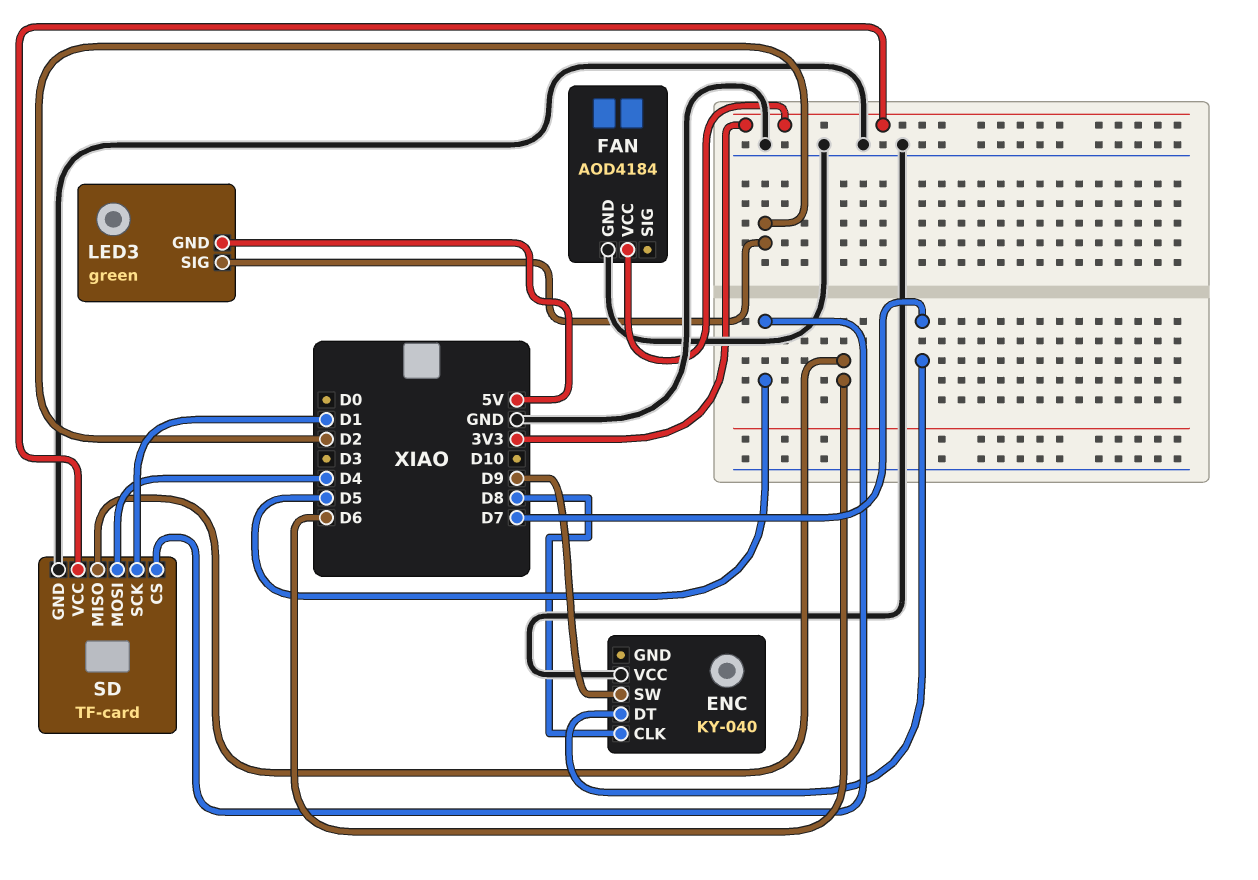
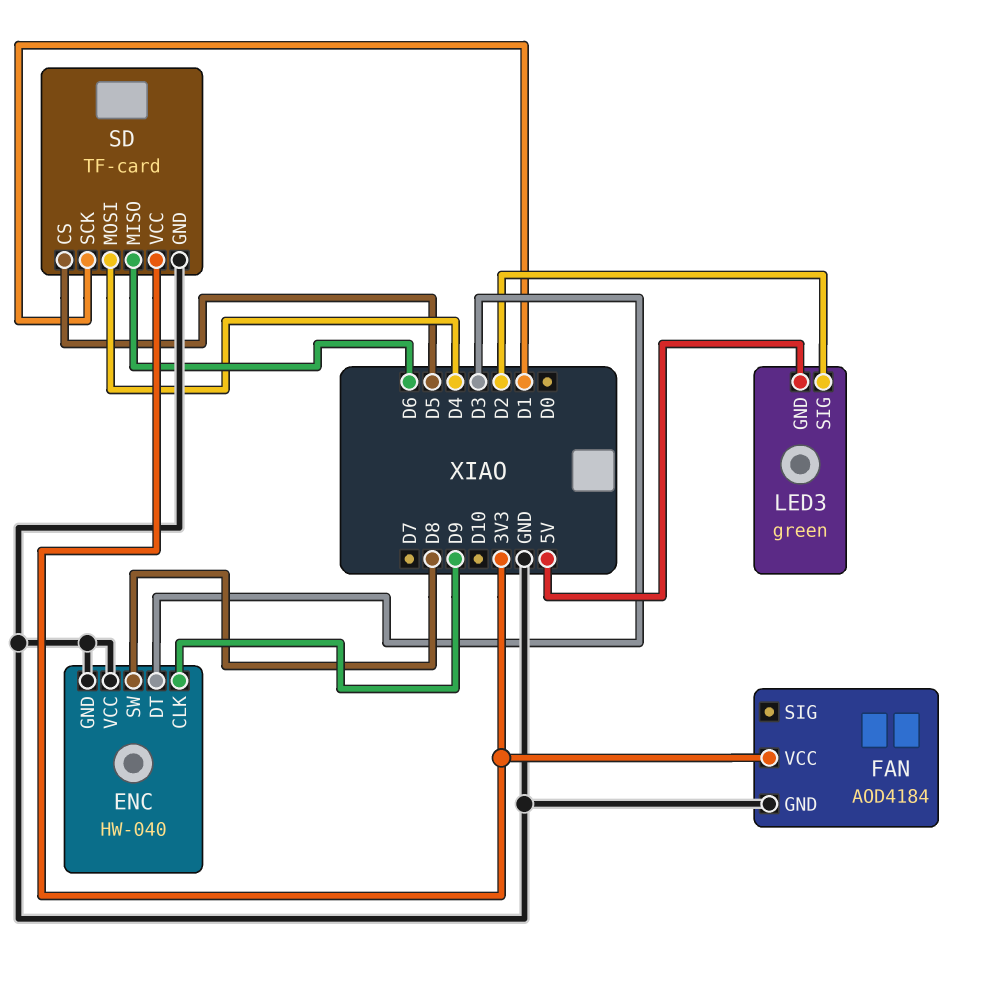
ENC: KY-040 -> HW-040
ENC pin CLK: D8 -> D9
ENC pin DT: D7 -> D3
ENC pin GND: none -> GND
ENC pin SW: D9 -> D8

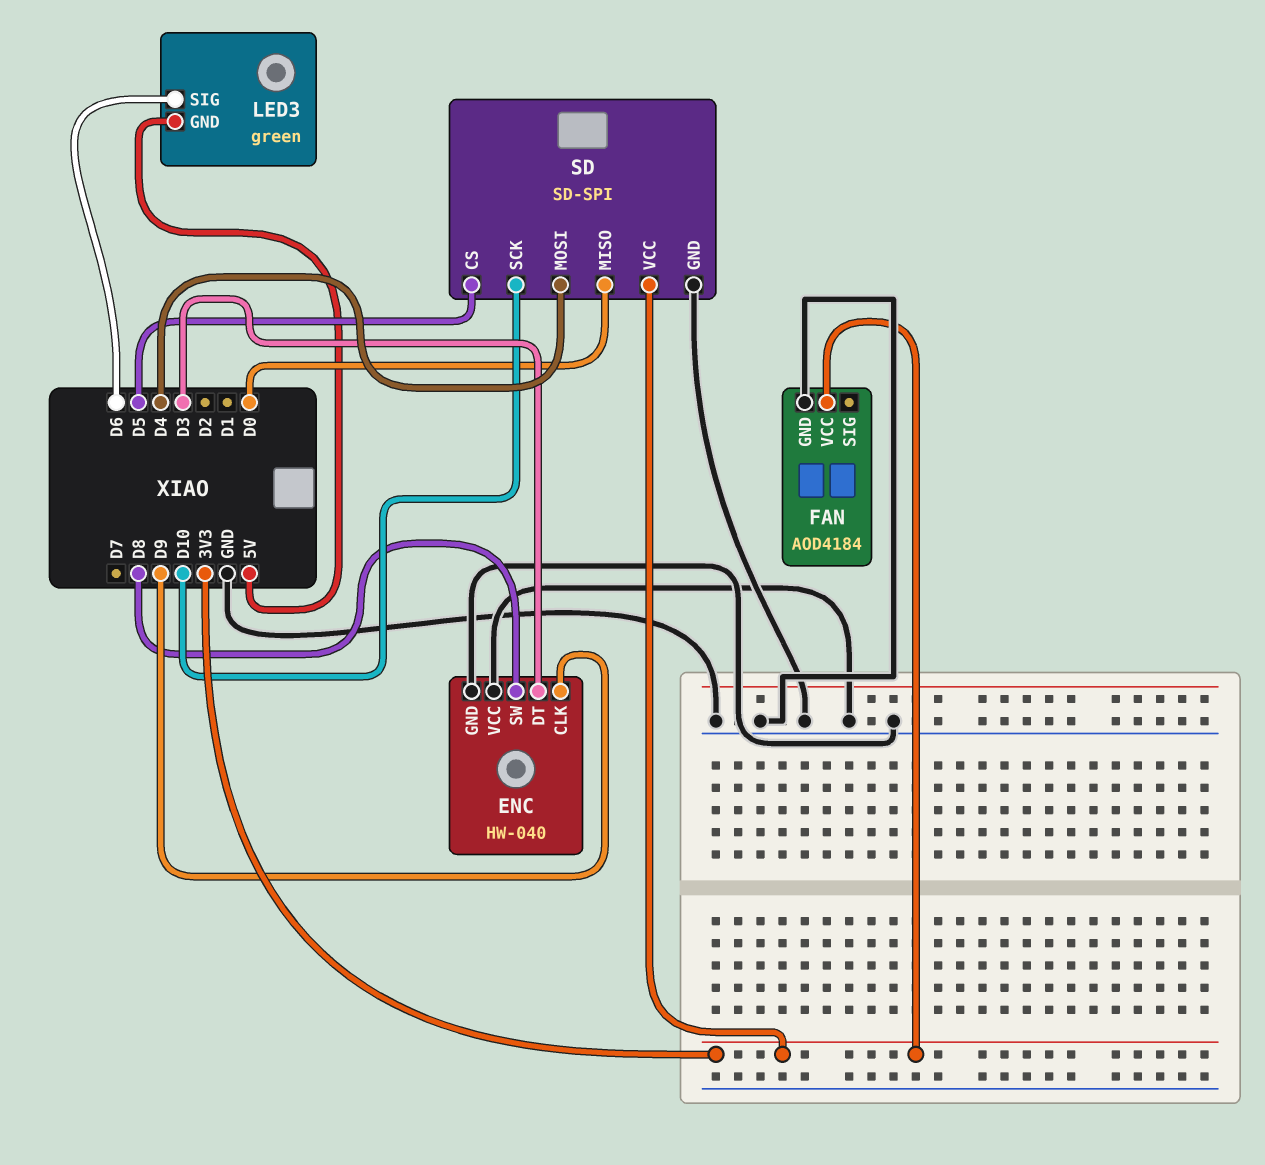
LED3 pin SIG: D2 -> D6
SD: TF-card -> SD-SPI
SD pin MISO: D6 -> D0
SD pin SCK: D1 -> D10

